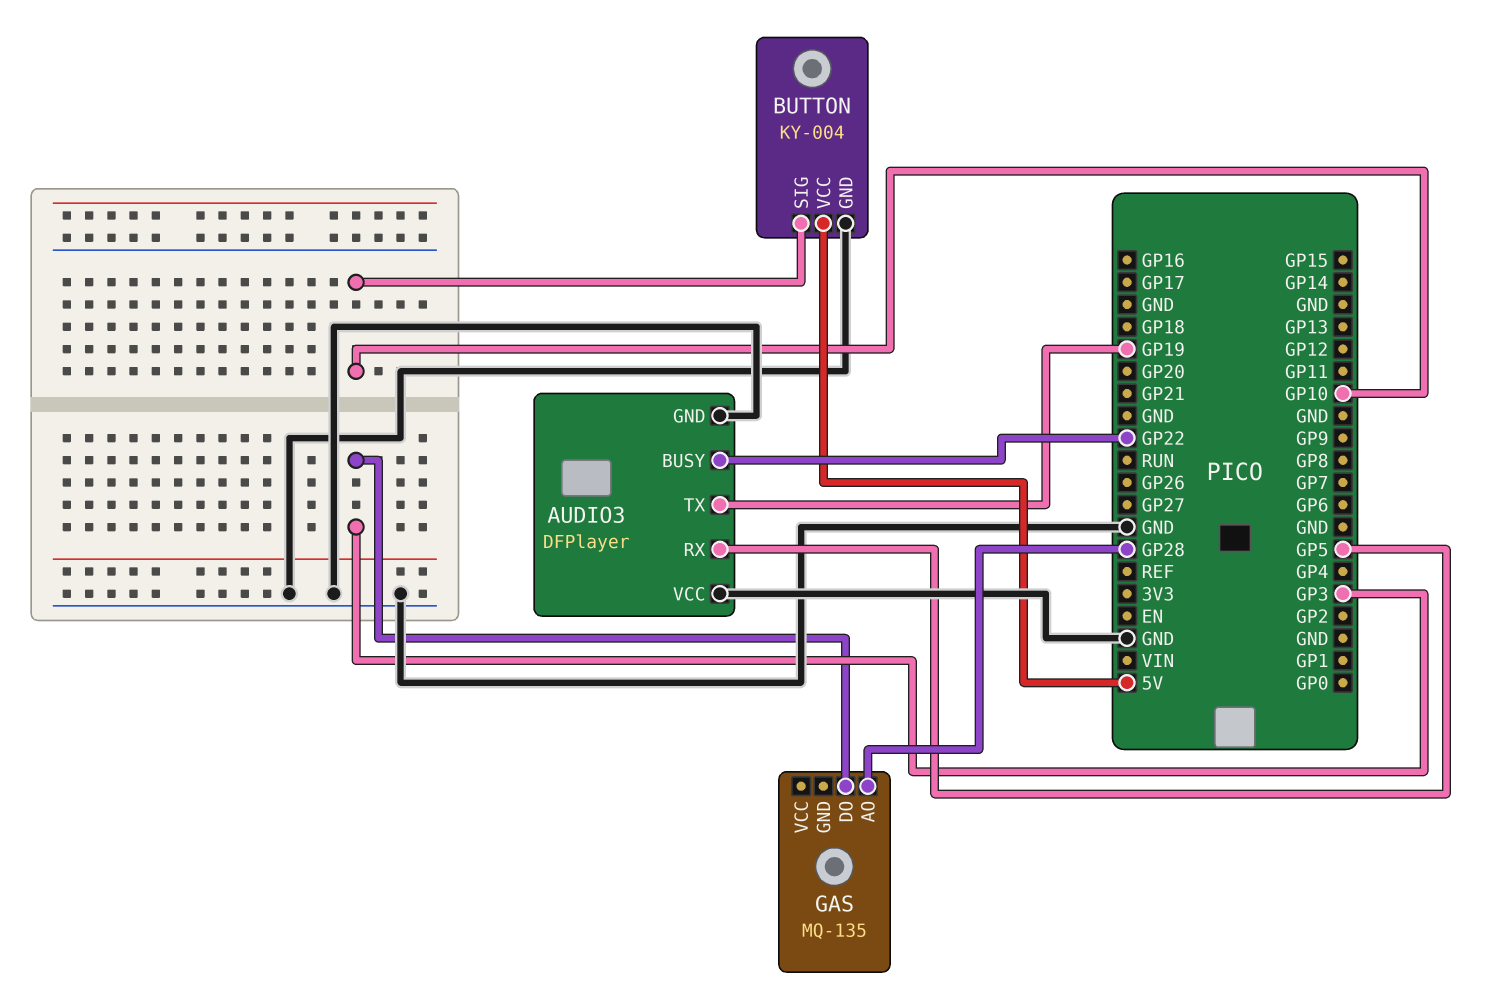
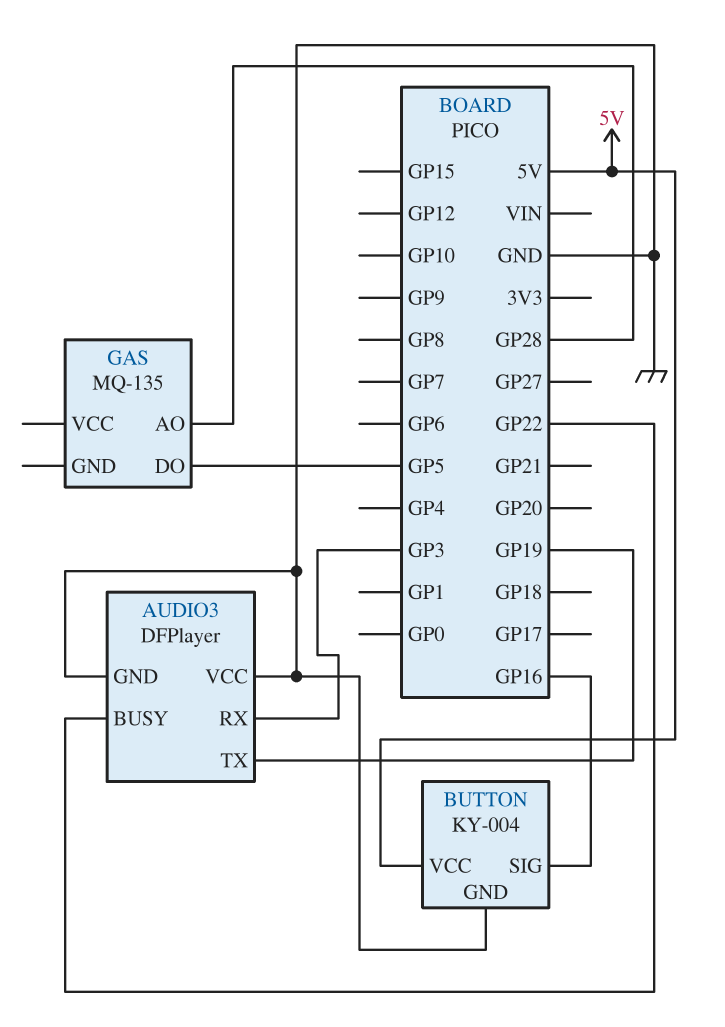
AUDIO3 pin RX: GP5 -> GP3
BUTTON pin SIG: GP10 -> GP16
GAS pin DO: GP3 -> GP5

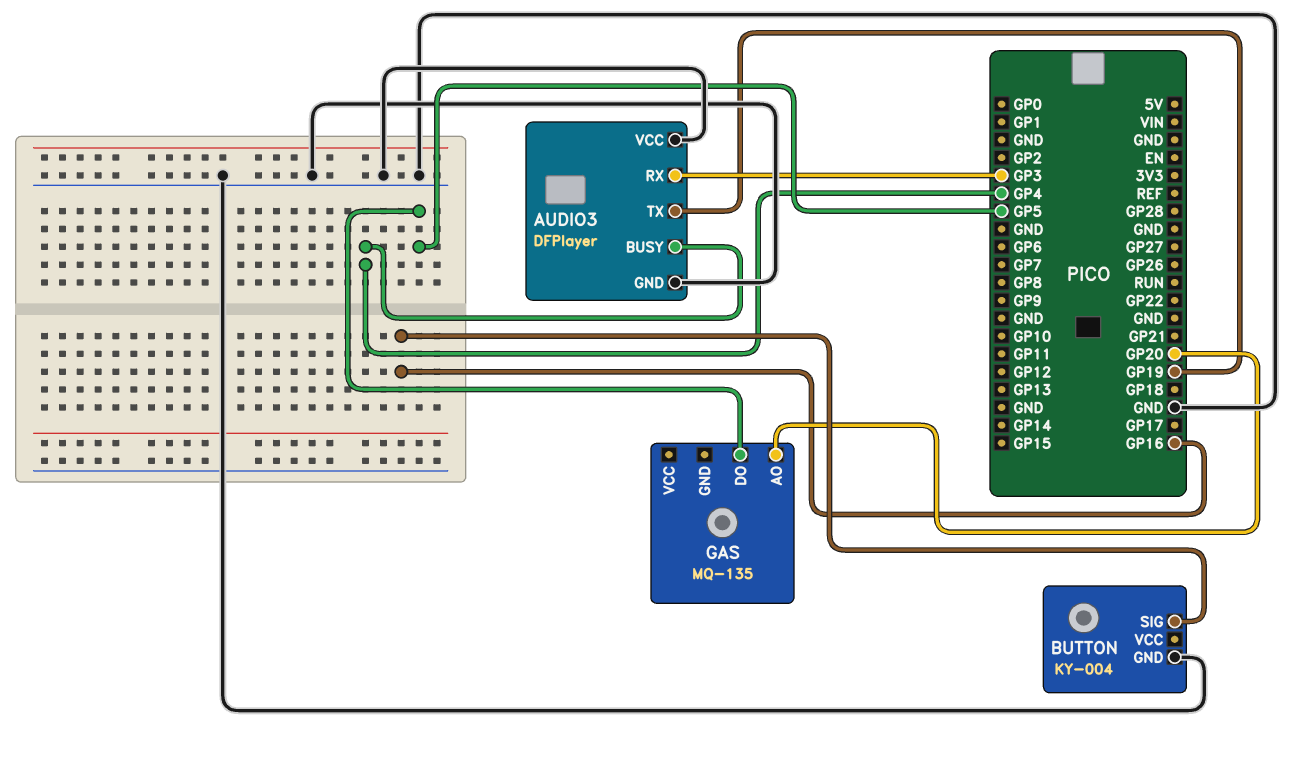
AUDIO3 pin BUSY: GP22 -> GP4
BUTTON pin VCC: 5V -> none
GAS pin AO: GP28 -> GP20

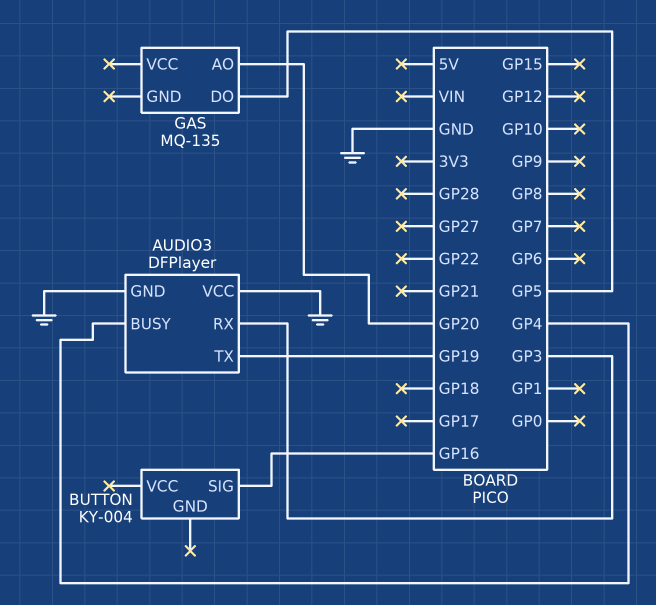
BUTTON pin GND: GND -> none

